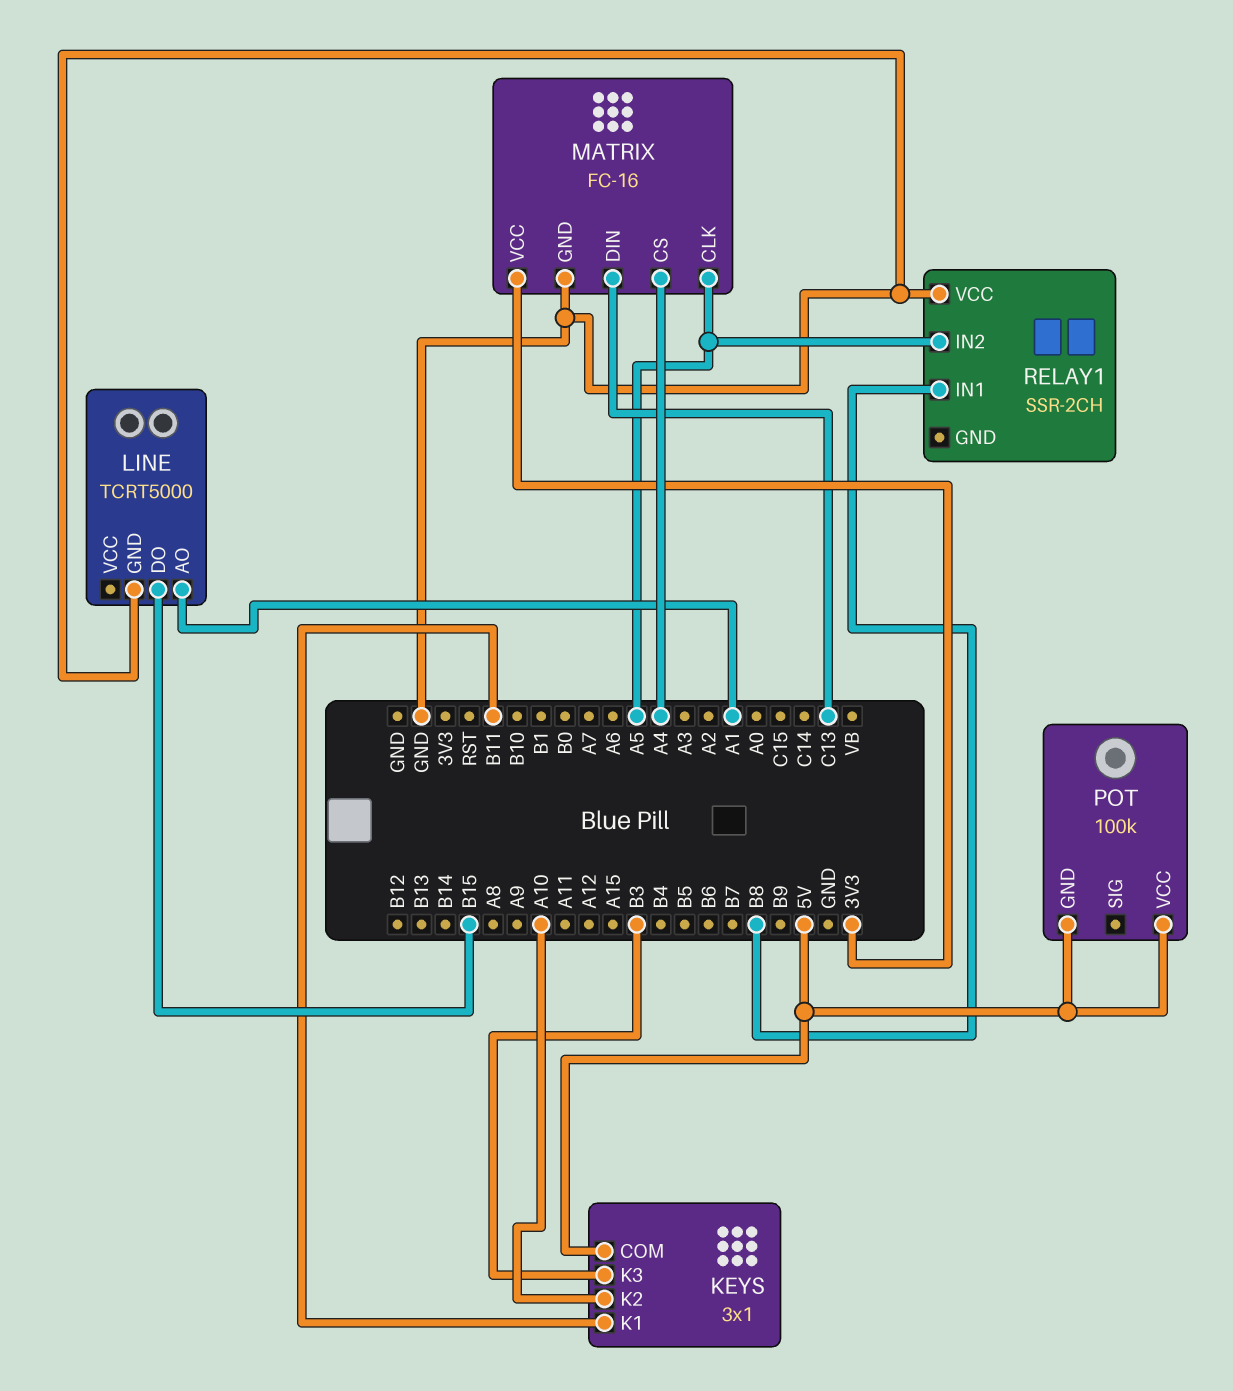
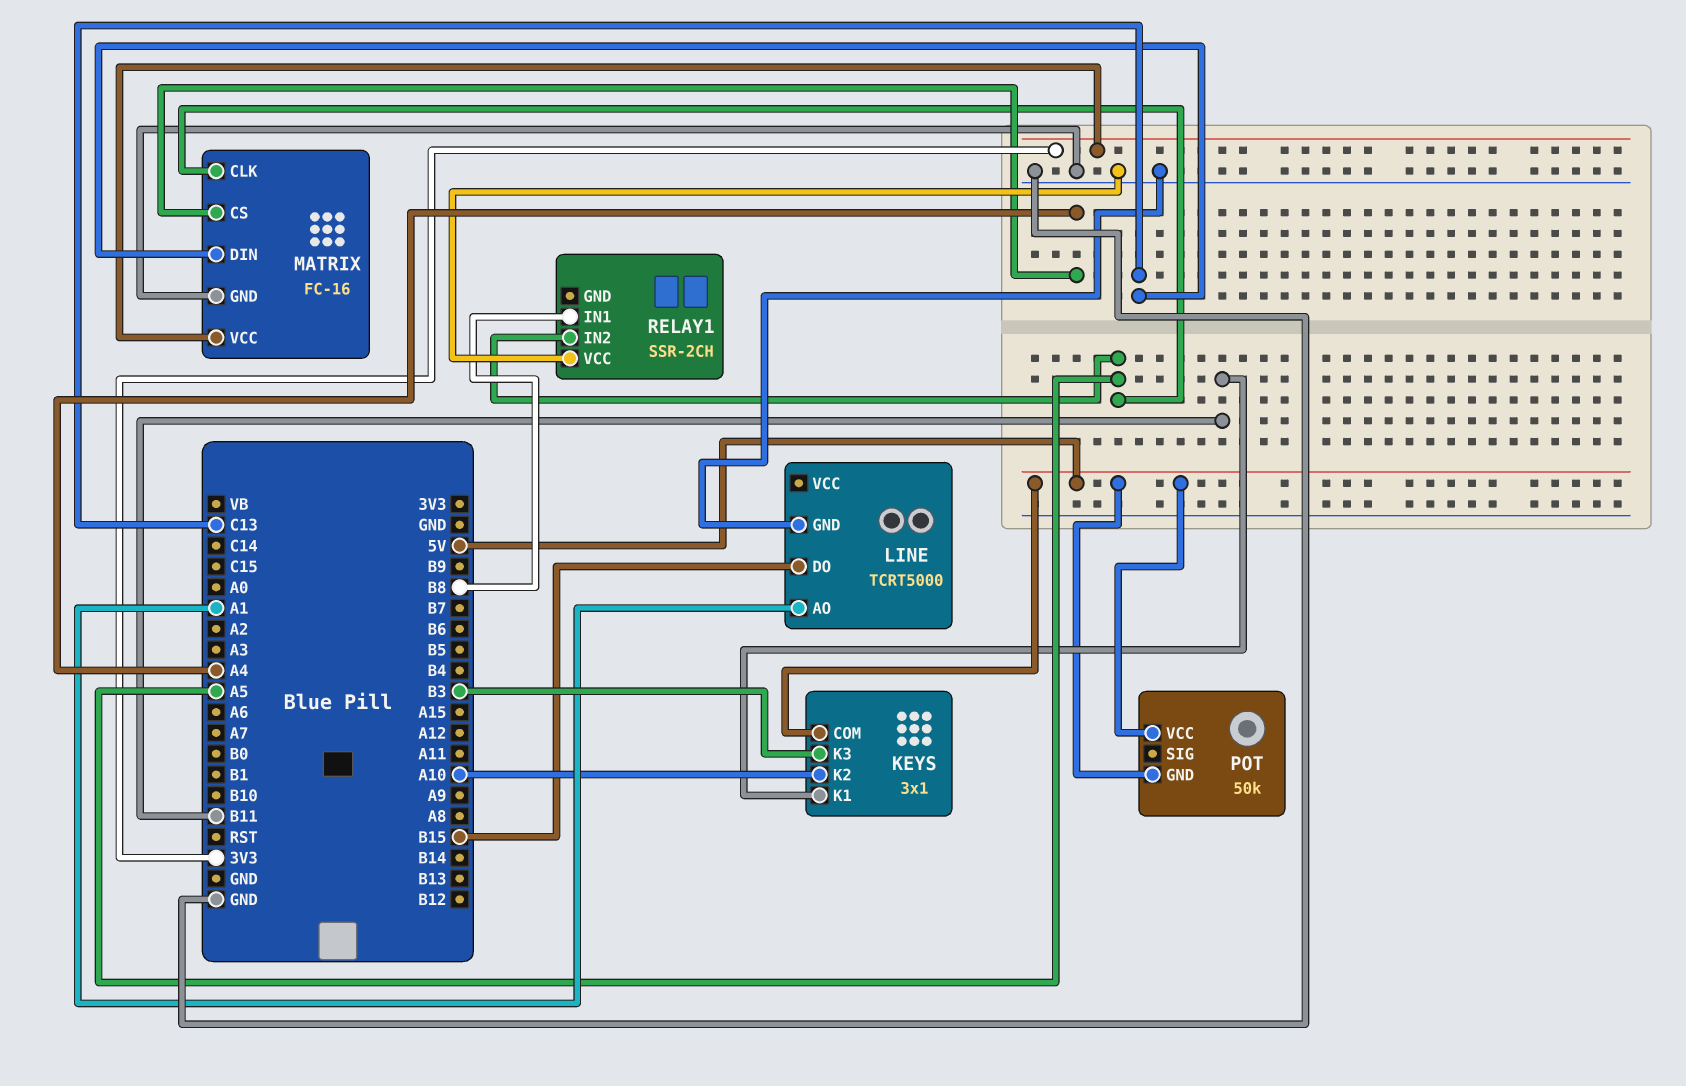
POT: 100k -> 50k

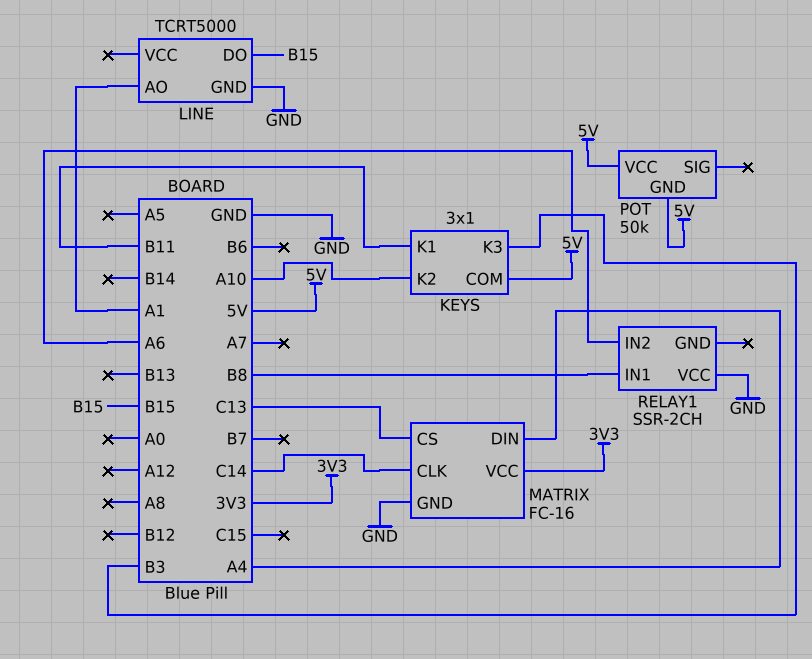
MATRIX pin CLK: A5 -> C14
MATRIX pin CS: A4 -> C13
MATRIX pin DIN: C13 -> A4
RELAY1 pin IN2: A5 -> A6

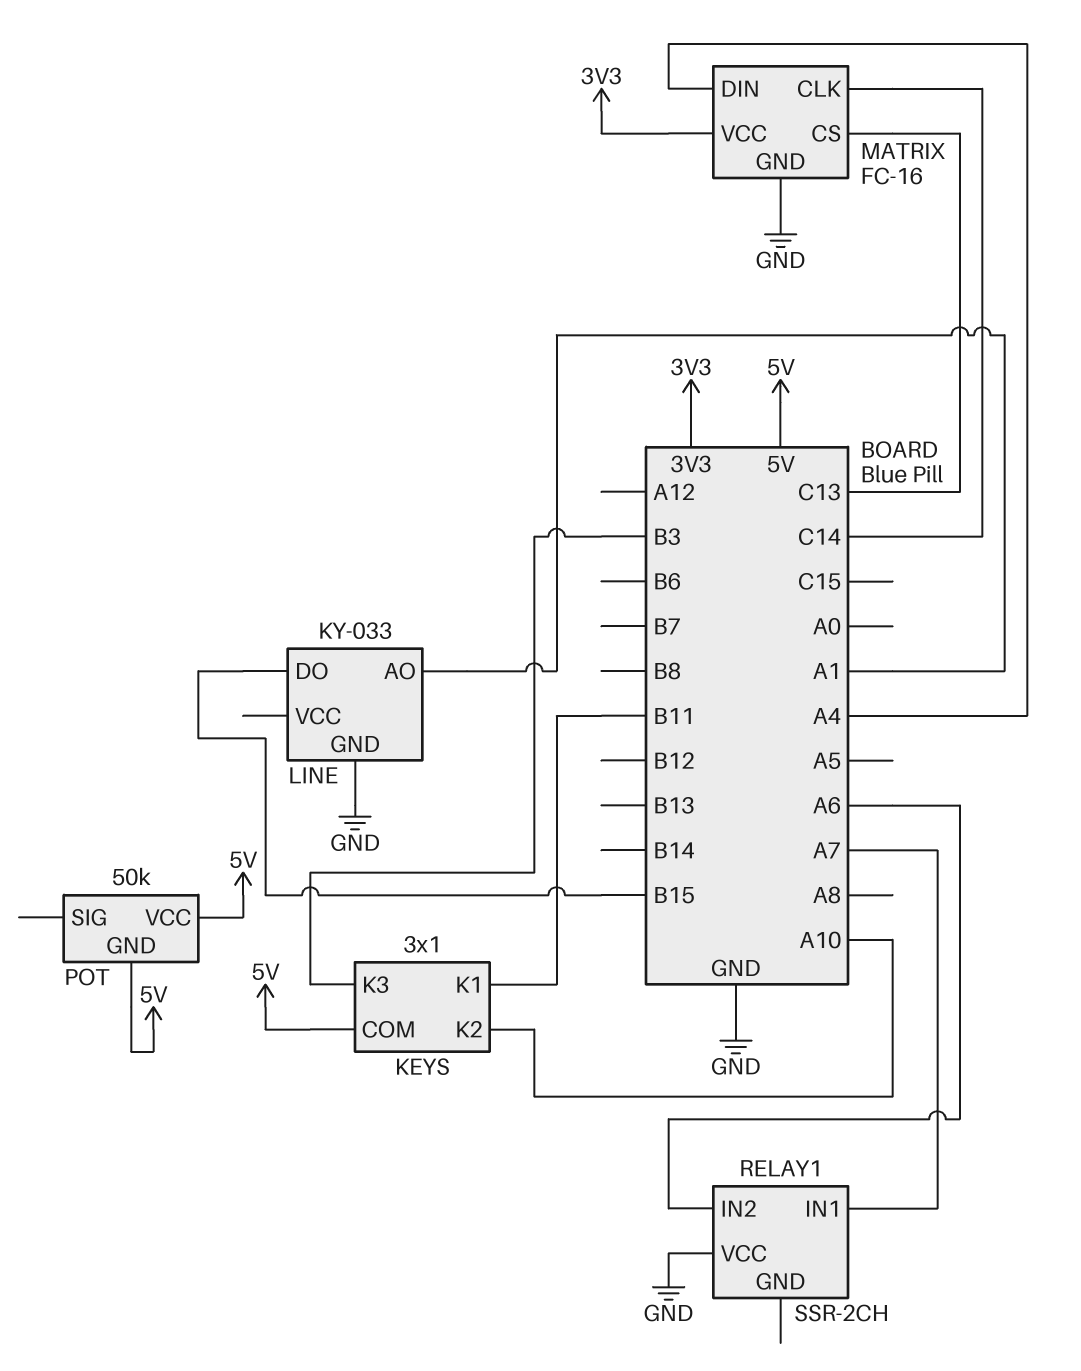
LINE: TCRT5000 -> KY-033
RELAY1 pin IN1: B8 -> A7

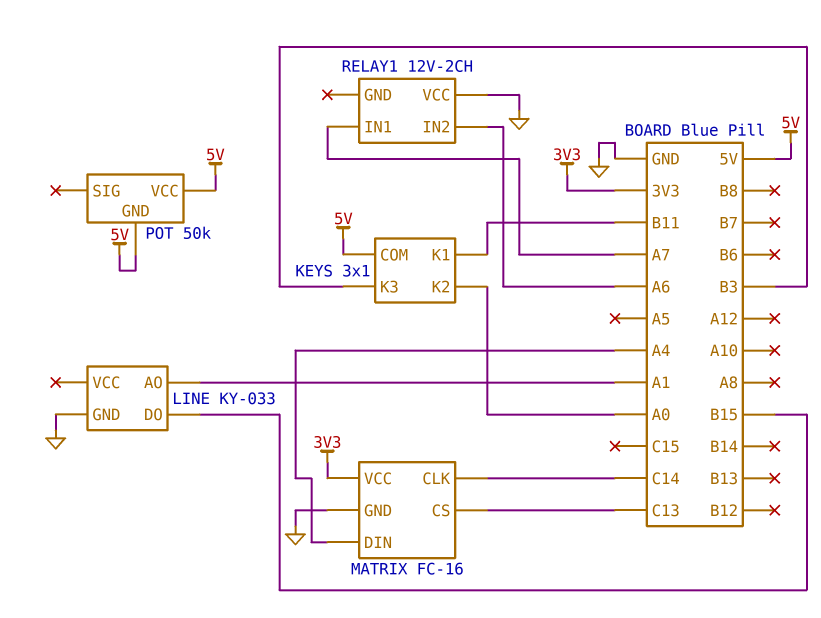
KEYS pin K2: A10 -> A0
RELAY1: SSR-2CH -> 12V-2CH

